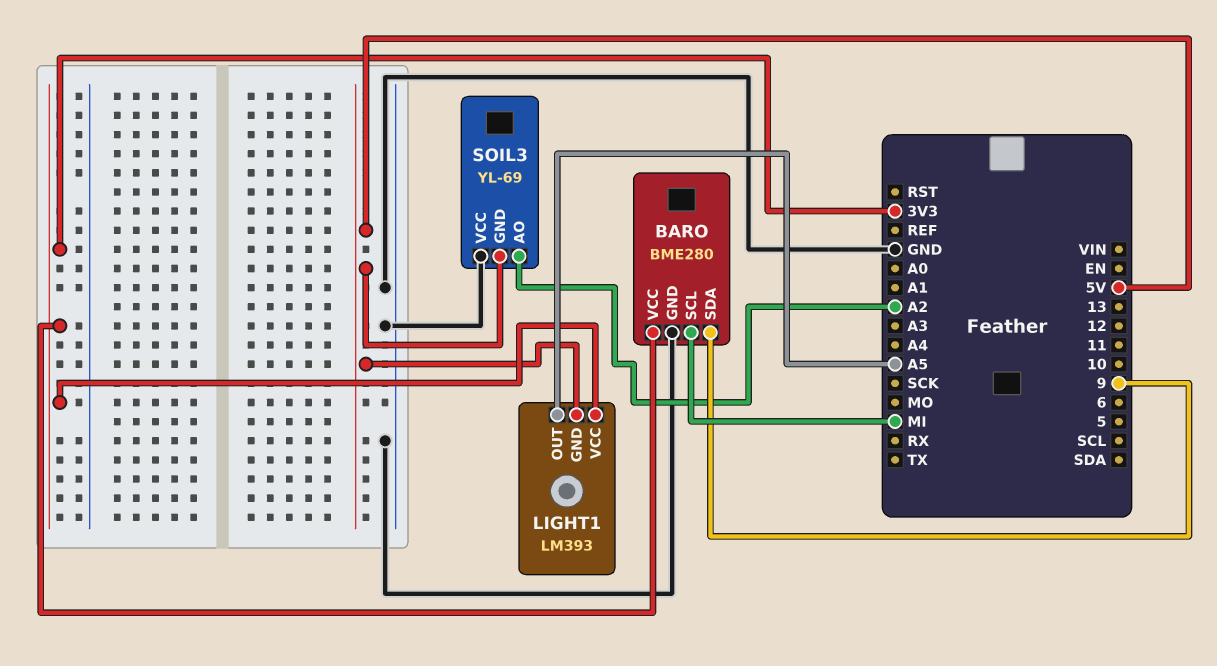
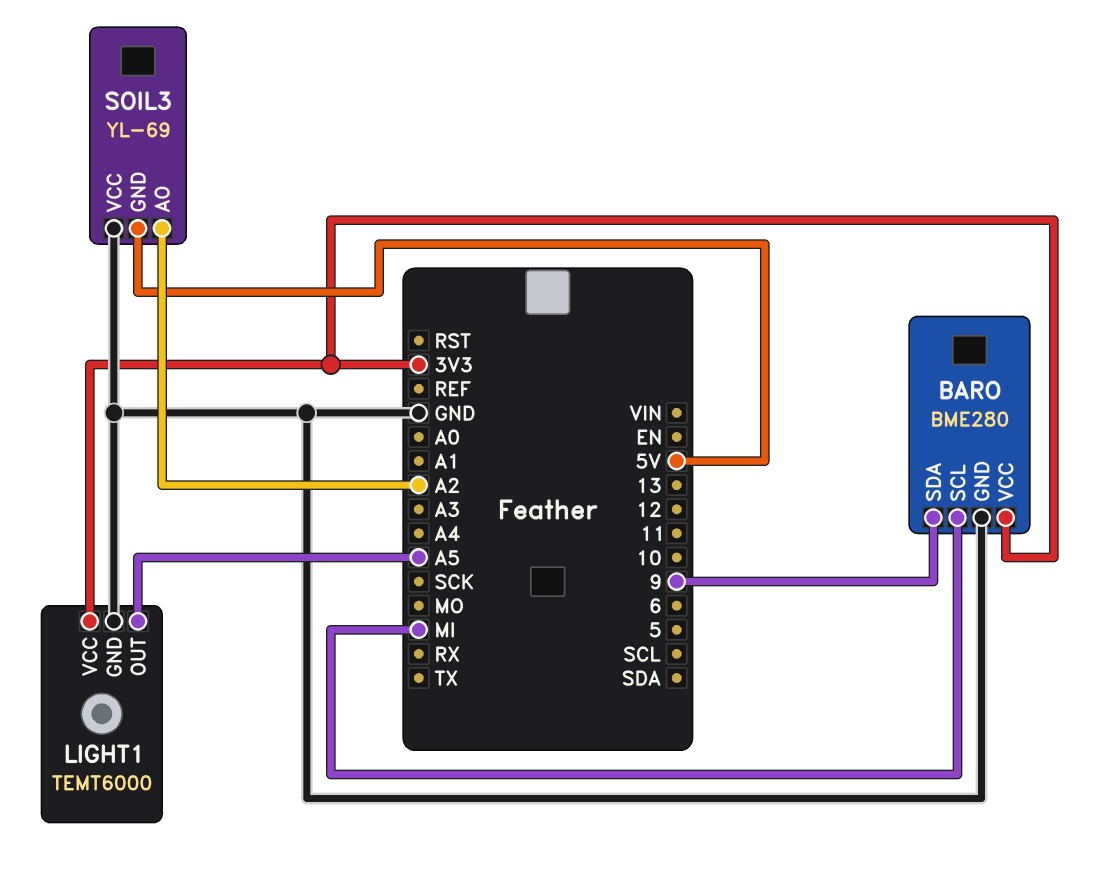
LIGHT1: LM393 -> TEMT6000
LIGHT1 pin GND: 5V -> GND

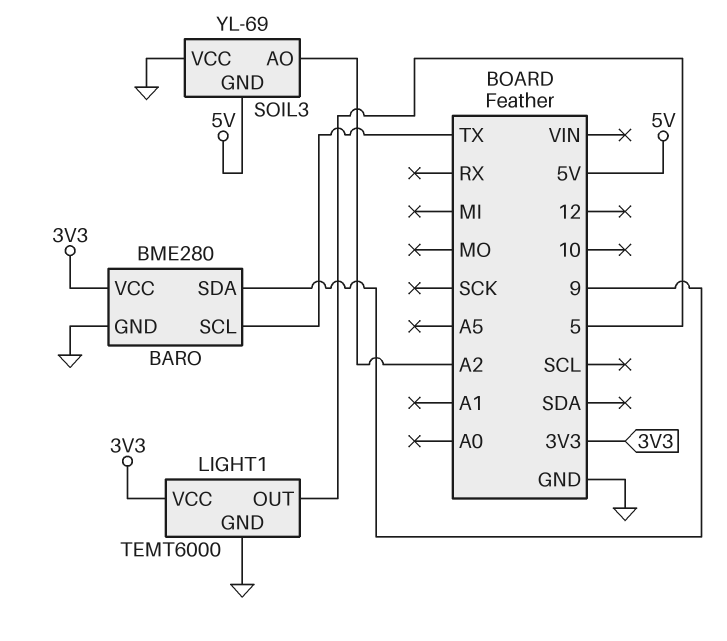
BARO pin SCL: MI -> TX
LIGHT1 pin OUT: A5 -> 5

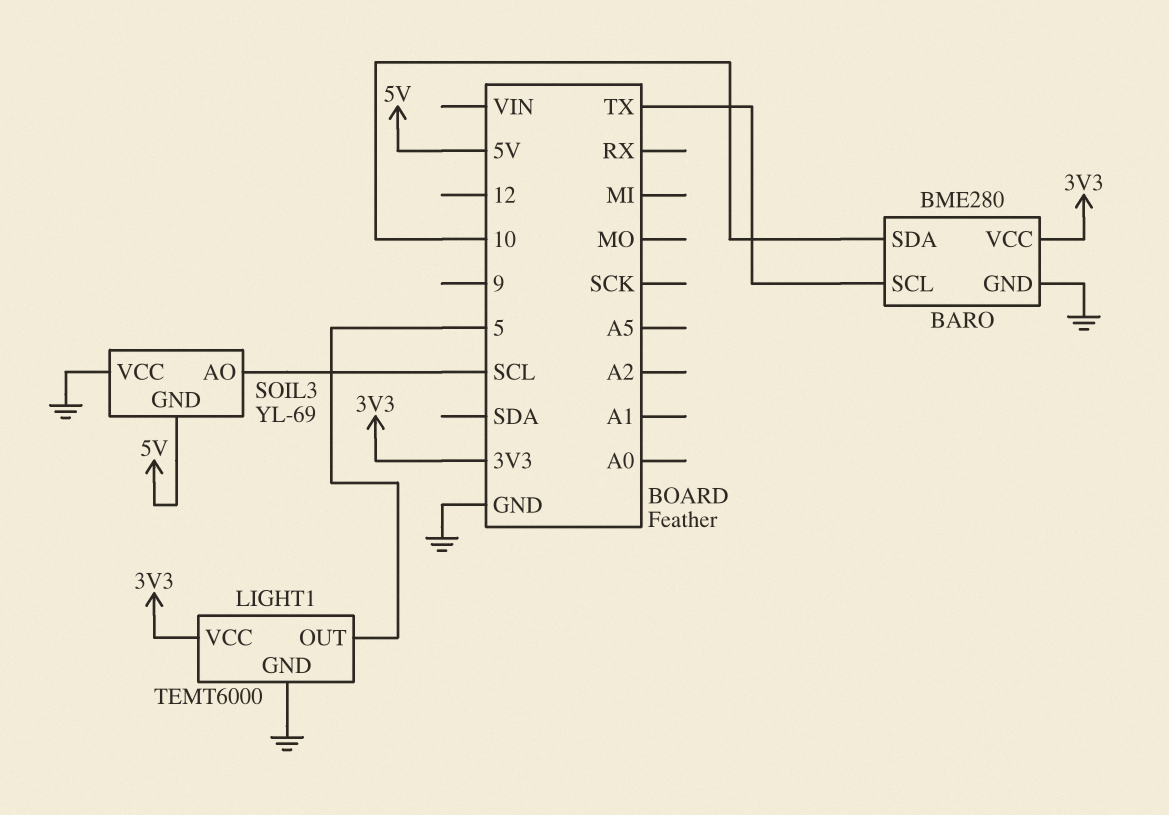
BARO pin SDA: 9 -> 10
SOIL3 pin AO: A2 -> SCL

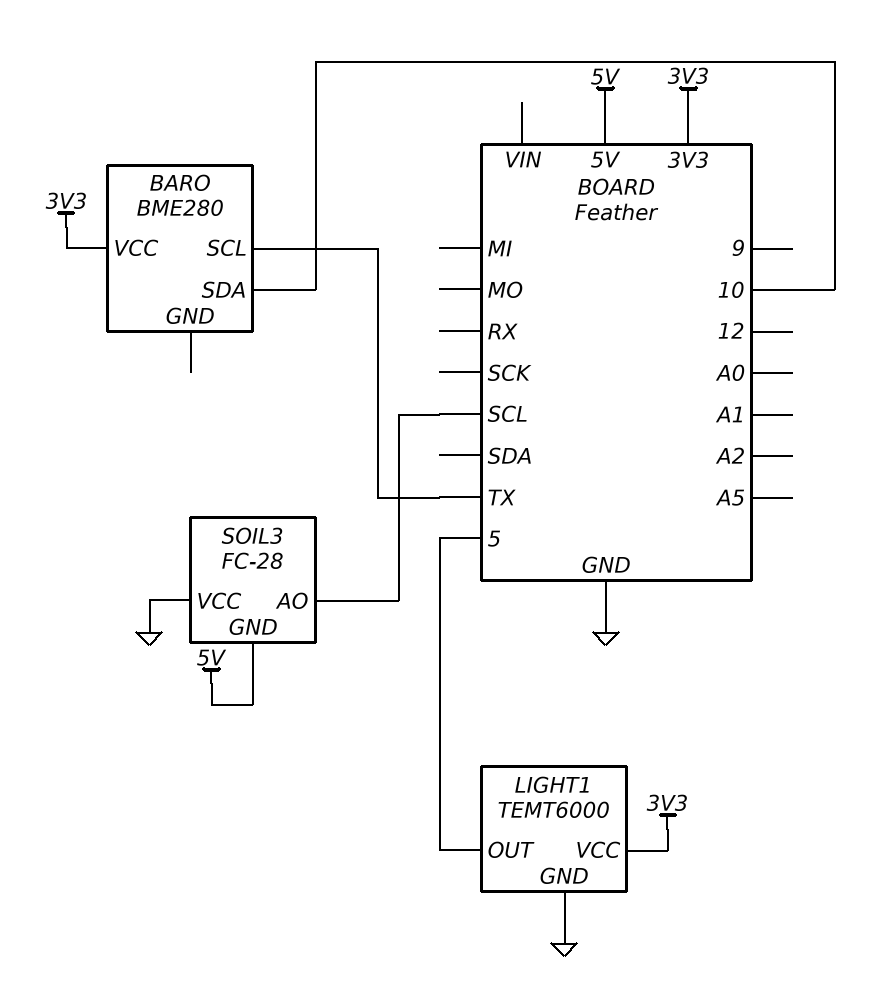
BARO pin GND: GND -> none
SOIL3: YL-69 -> FC-28

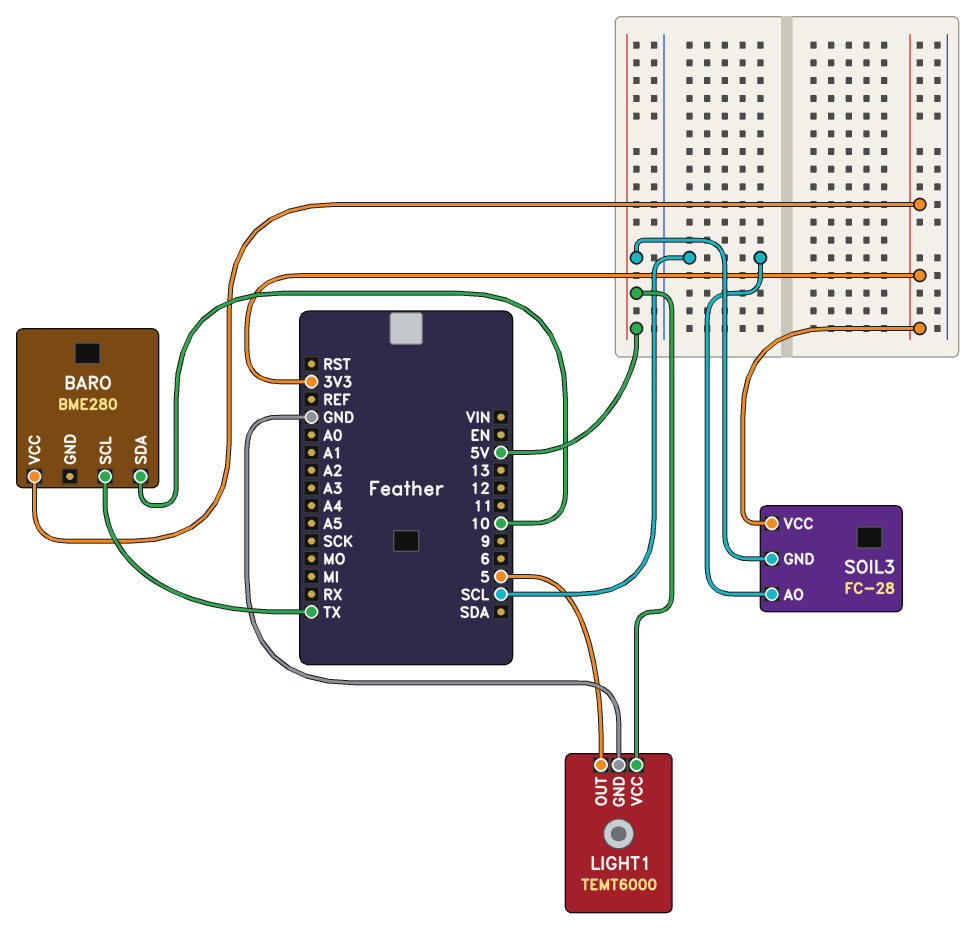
LIGHT1 pin VCC: 3V3 -> 5V
SOIL3 pin VCC: GND -> 3V3

